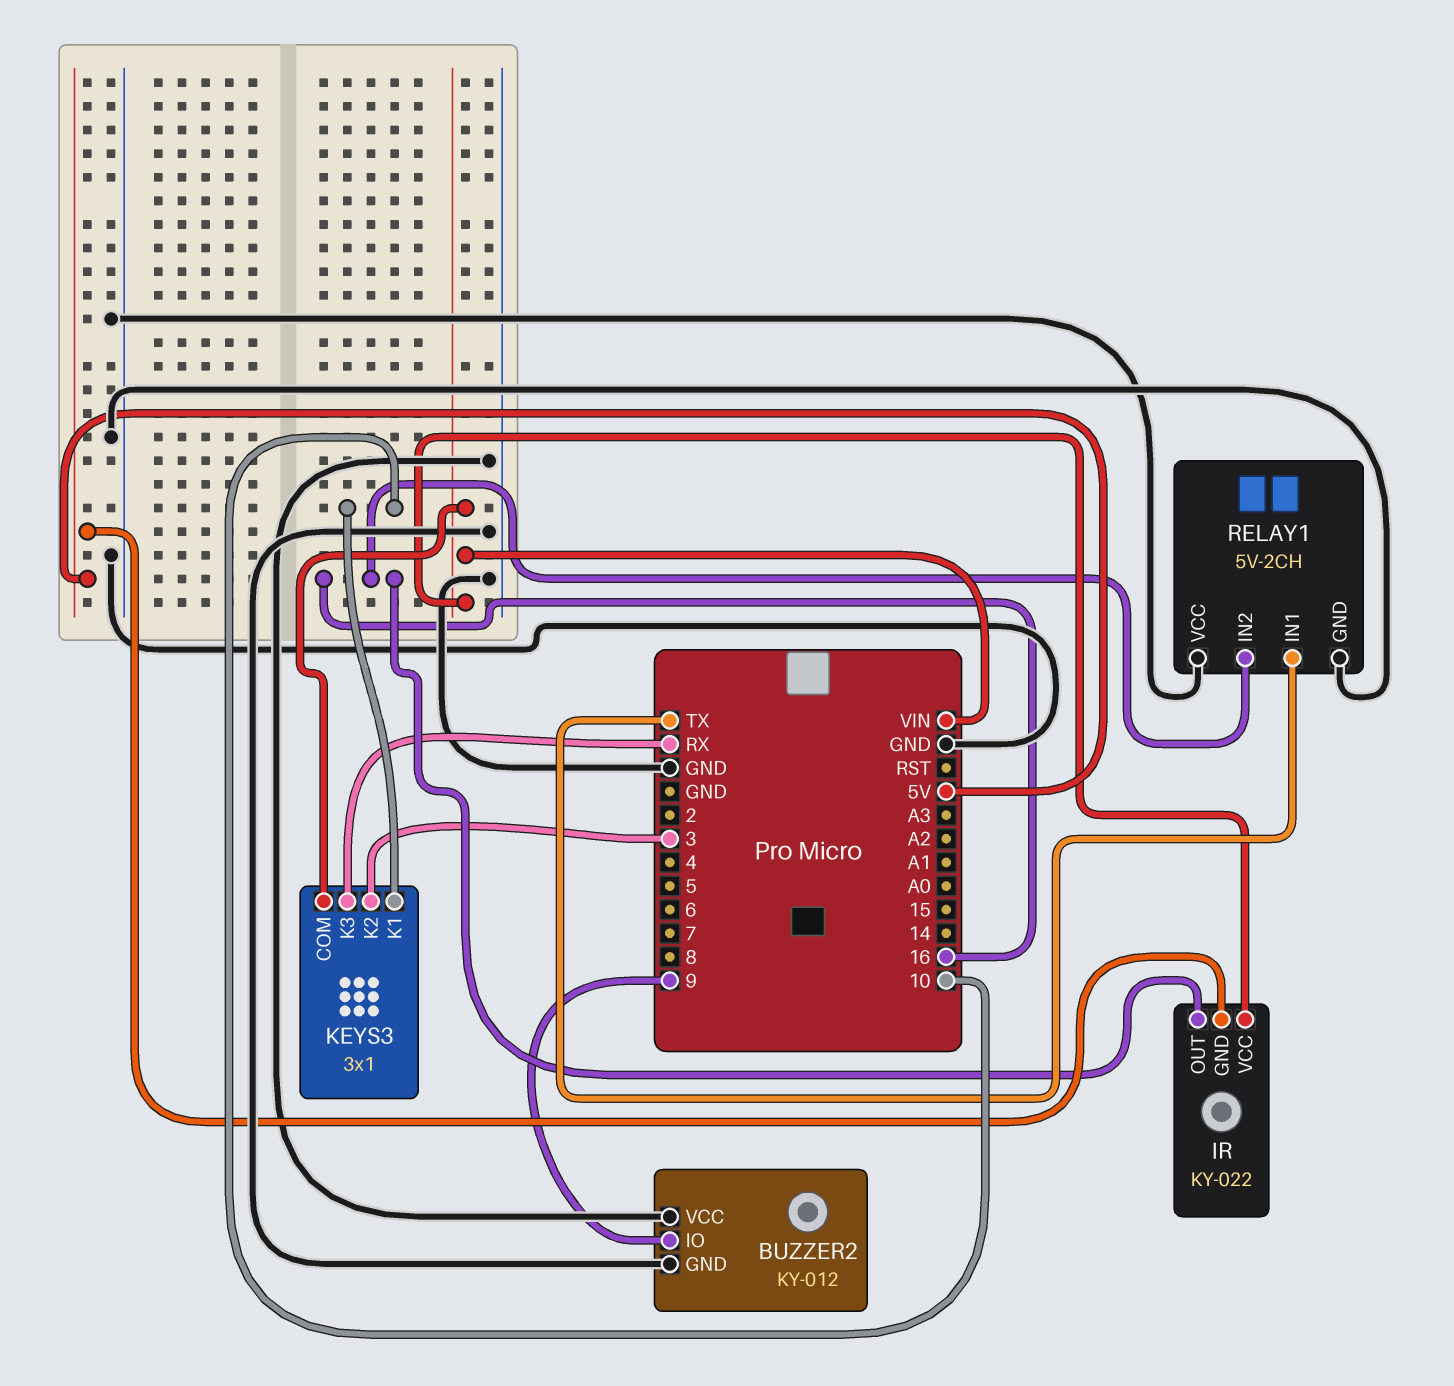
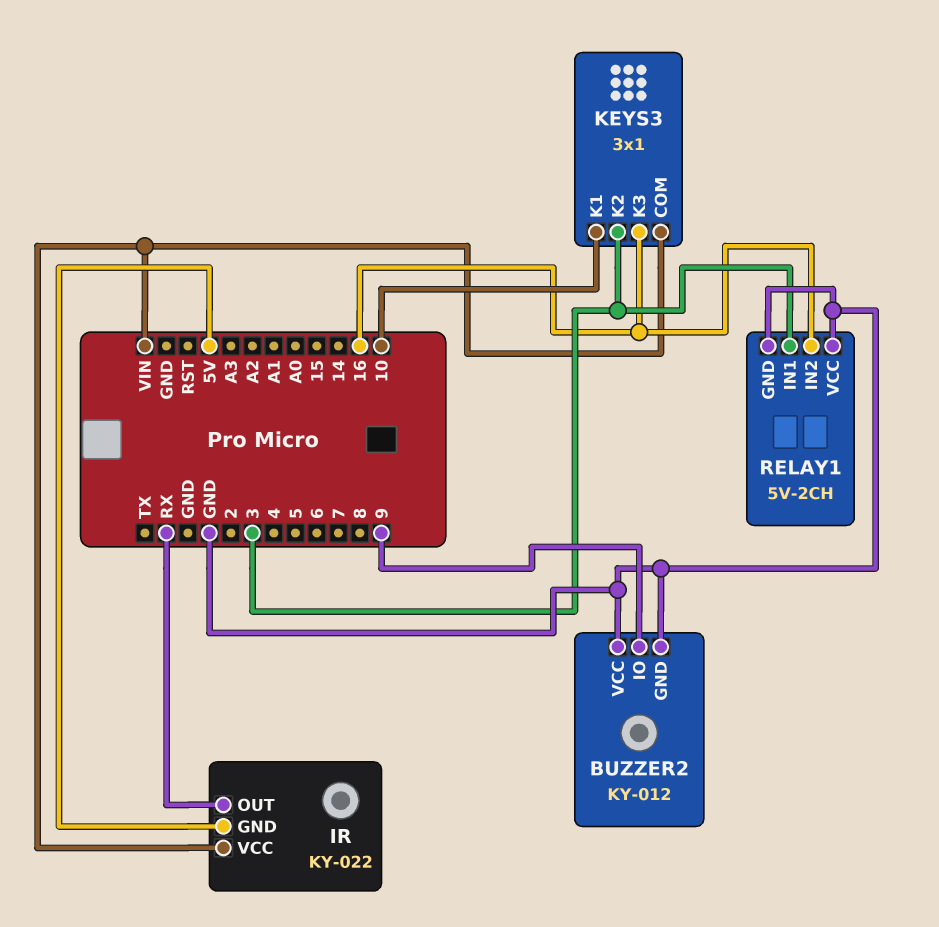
IR pin OUT: 16 -> RX
KEYS3 pin K3: RX -> 16
RELAY1 pin IN1: TX -> 3

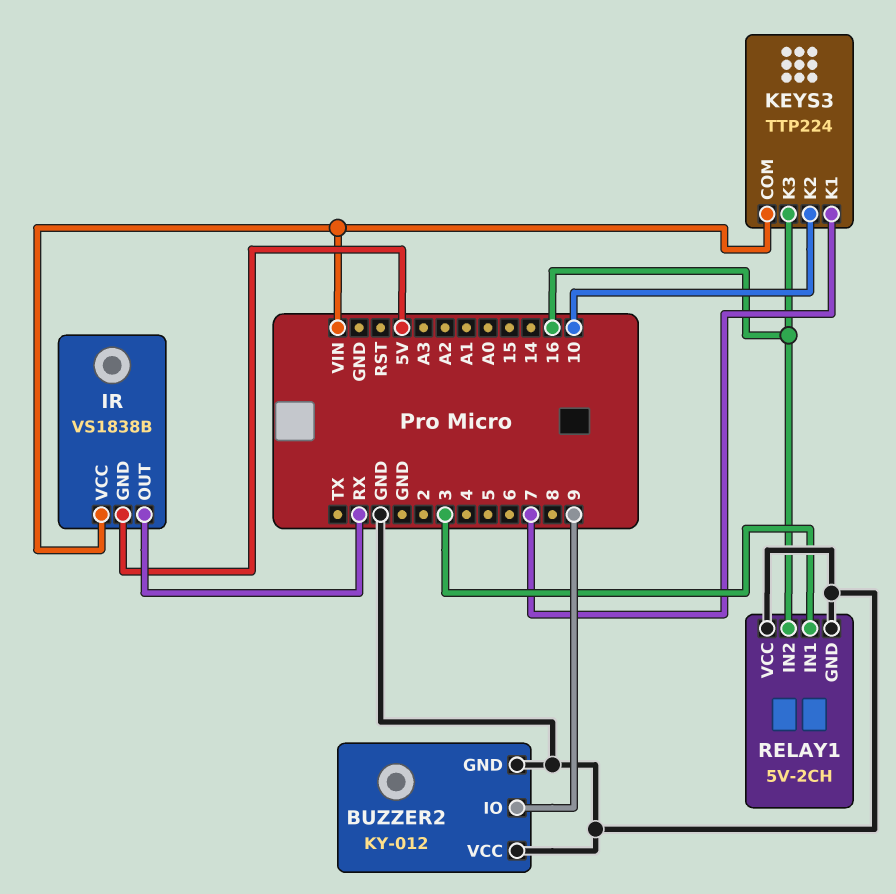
IR: KY-022 -> VS1838B
KEYS3: 3x1 -> TTP224
KEYS3 pin K1: 10 -> 7
KEYS3 pin K2: 3 -> 10

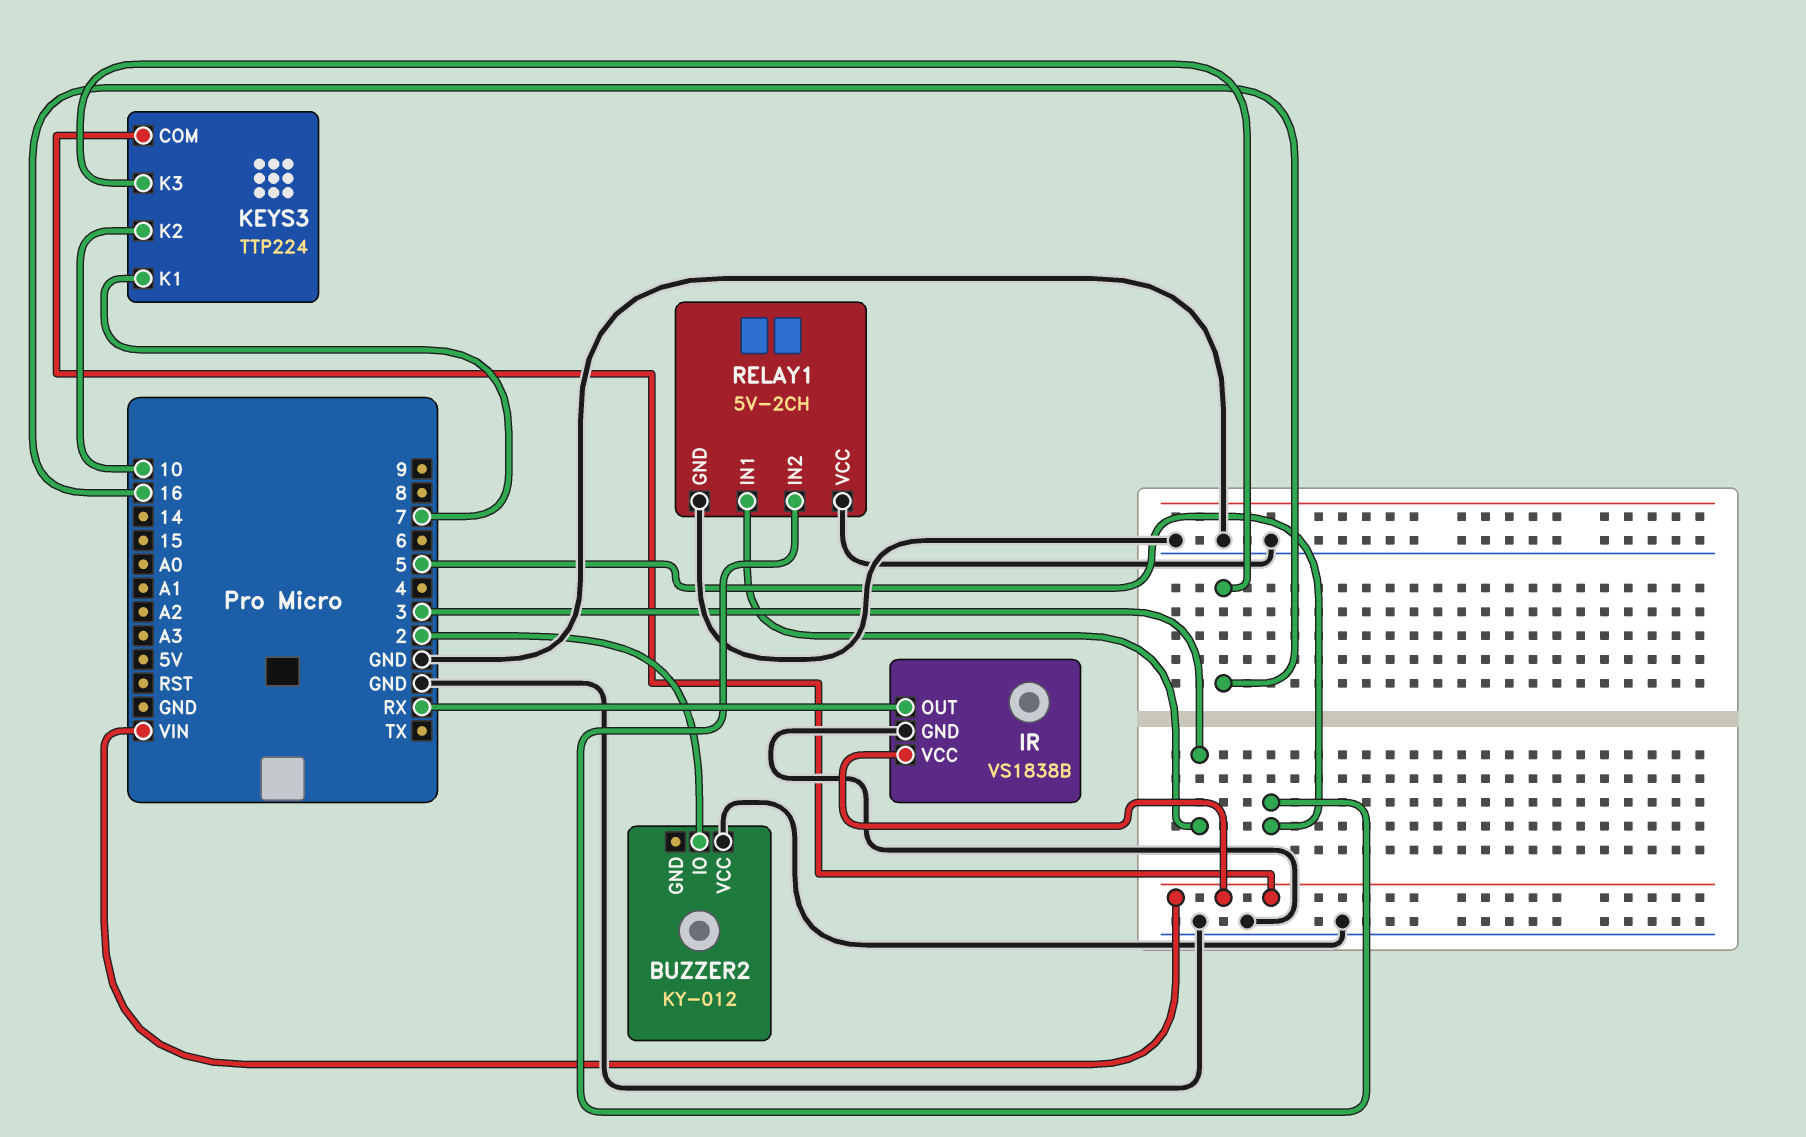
BUZZER2 pin GND: GND -> none
BUZZER2 pin IO: 9 -> 2
IR pin GND: 5V -> GND
RELAY1 pin IN2: 16 -> 5

